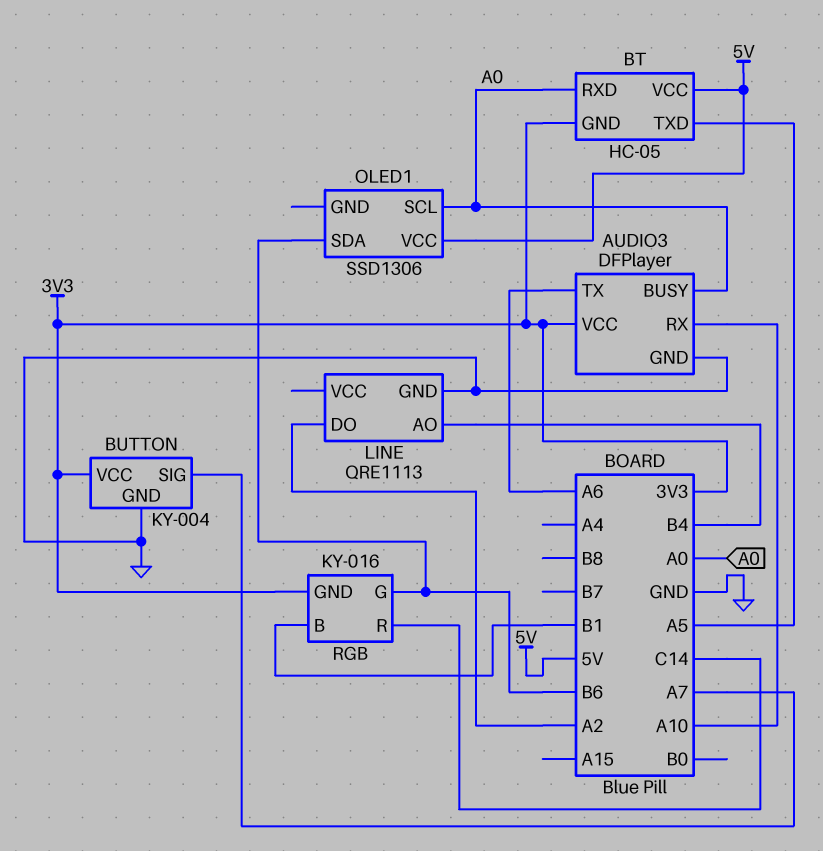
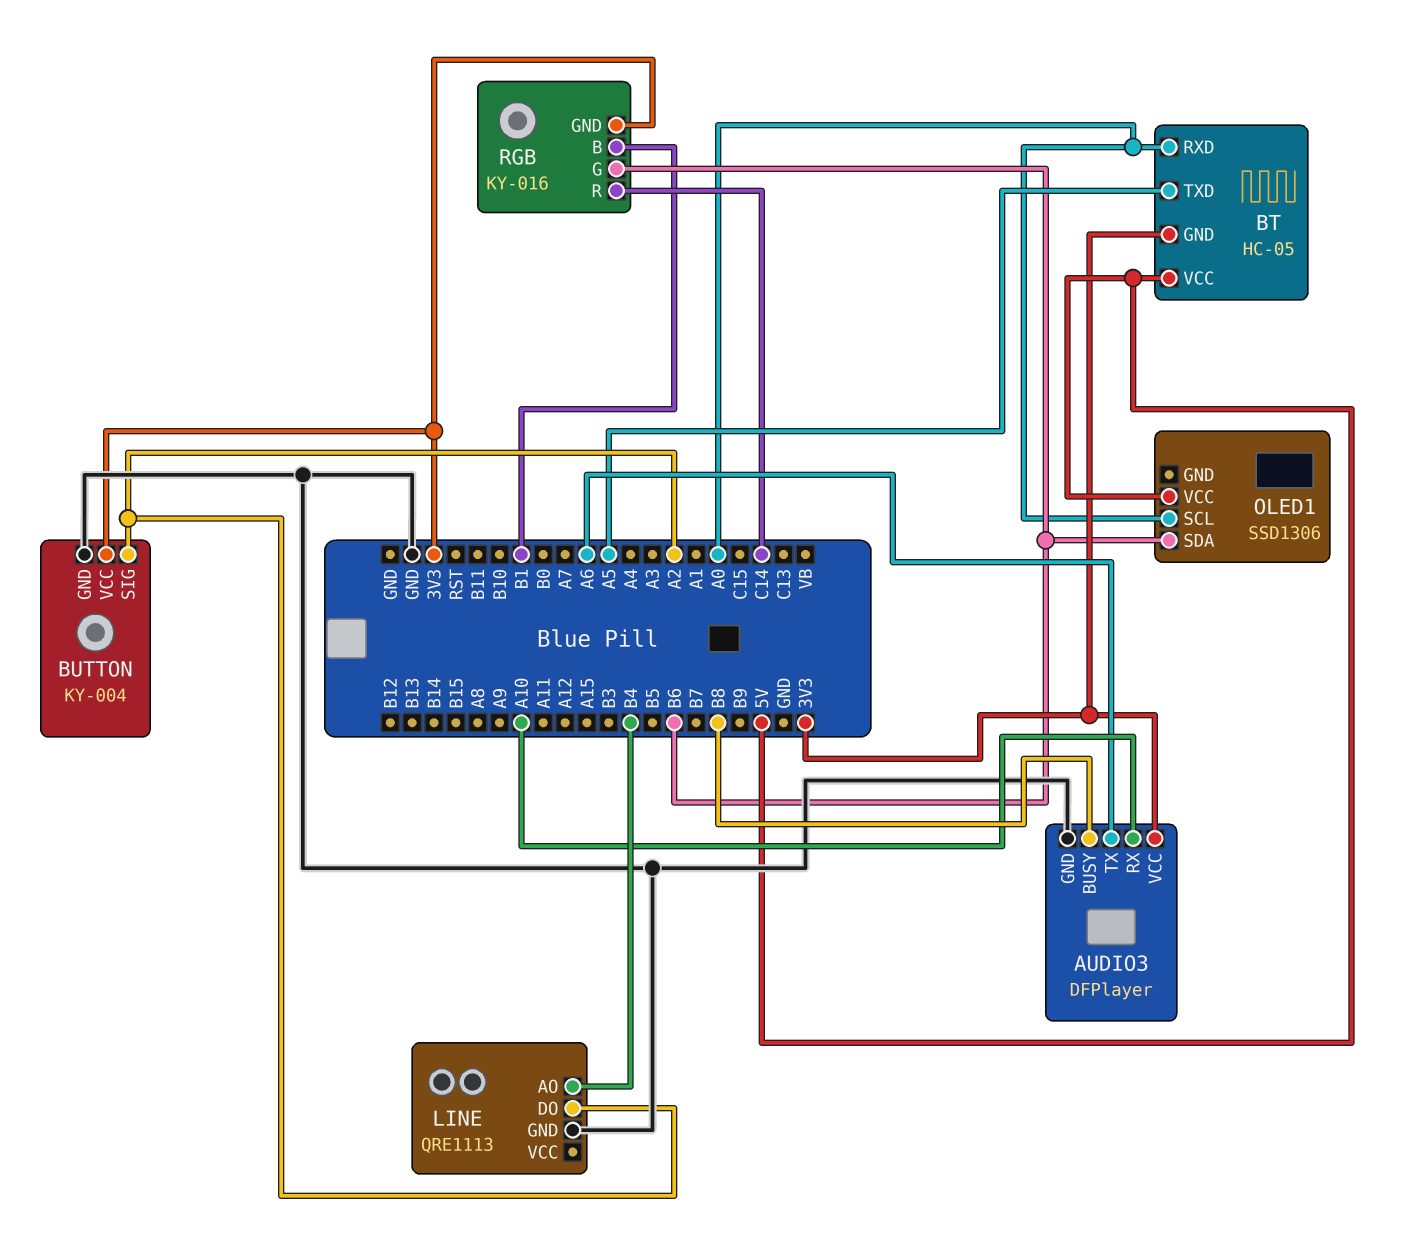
AUDIO3 pin BUSY: A0 -> B8
BUTTON pin SIG: A7 -> A2

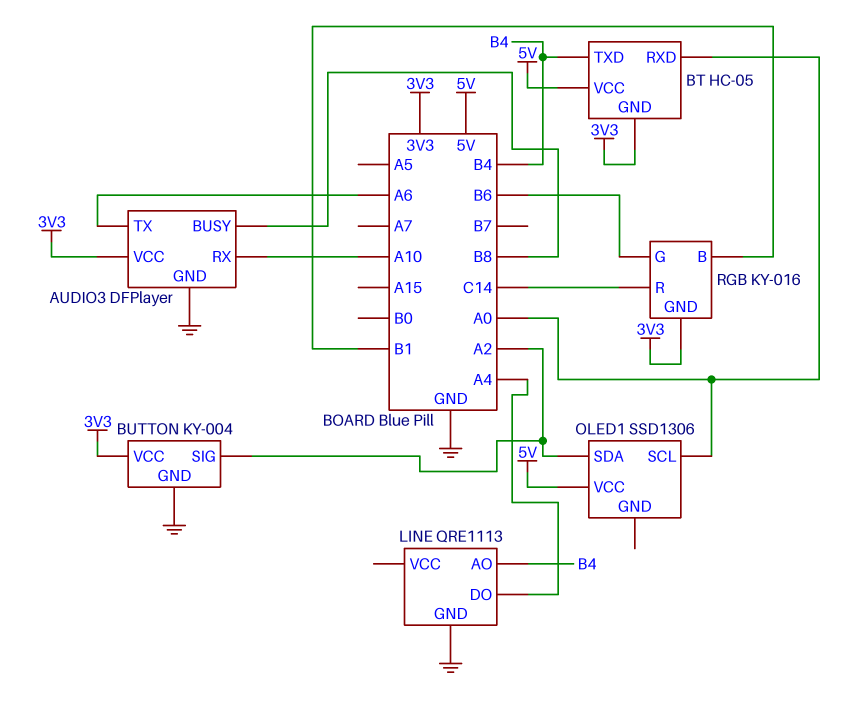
BT pin TXD: A5 -> B4
LINE pin DO: A2 -> A4
OLED1 pin SDA: B6 -> A2

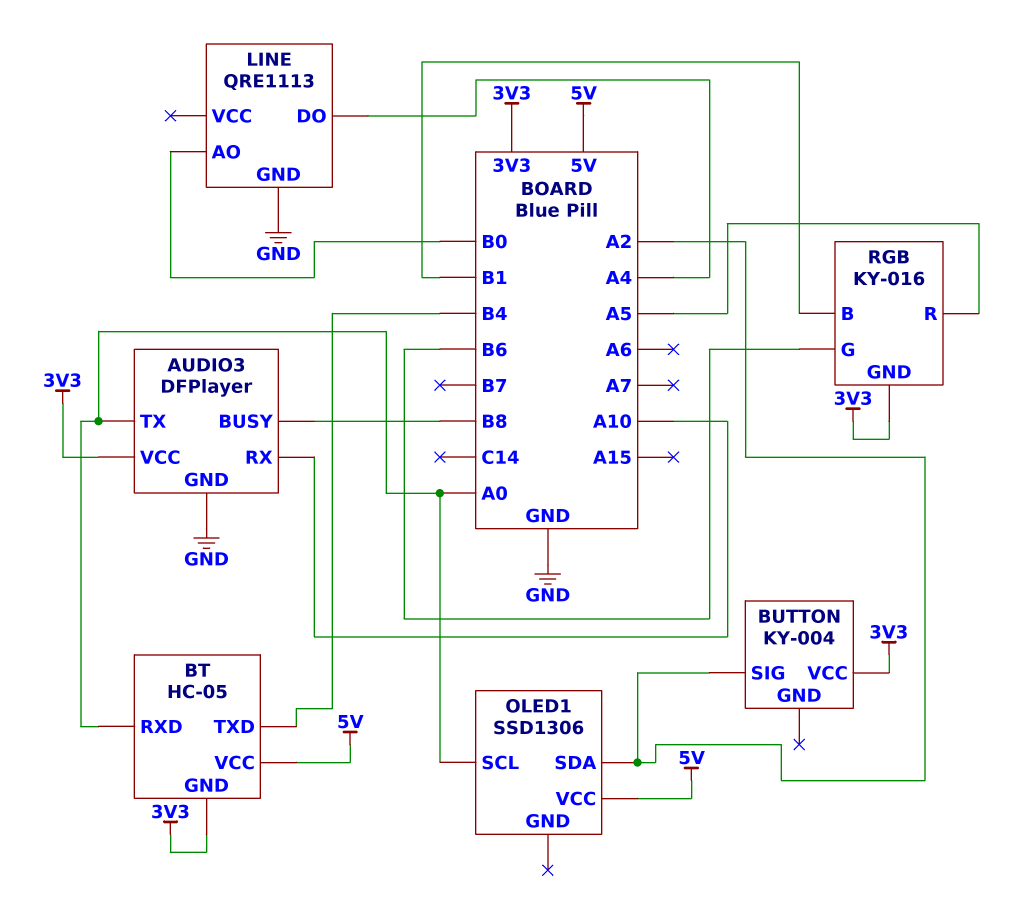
AUDIO3 pin TX: A6 -> A0
BUTTON pin GND: GND -> none
LINE pin AO: B4 -> B0
RGB pin R: C14 -> A5

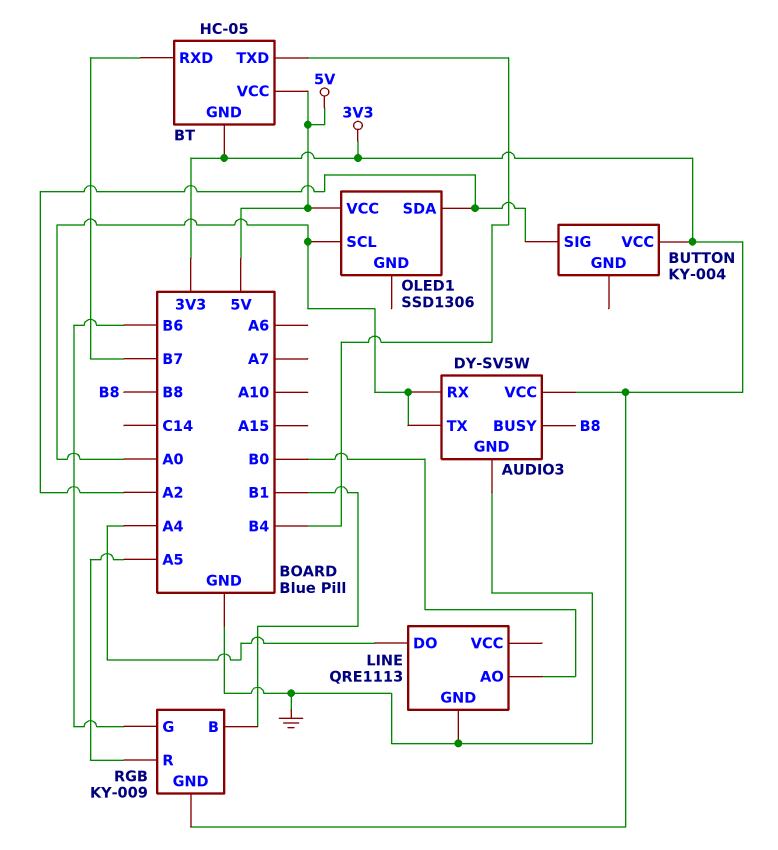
AUDIO3: DFPlayer -> DY-SV5W
AUDIO3 pin RX: A10 -> A0
BT pin RXD: A0 -> B7
RGB: KY-016 -> KY-009

